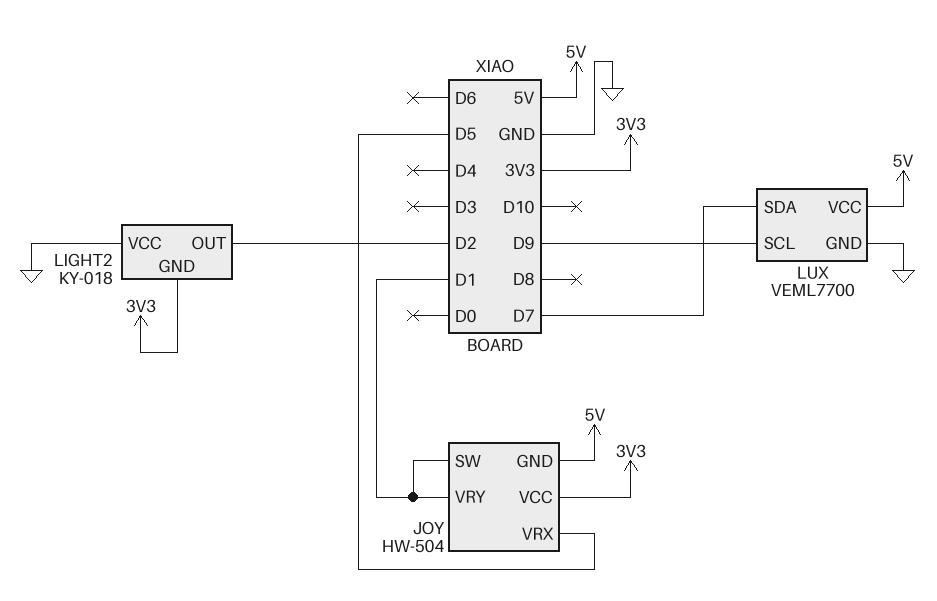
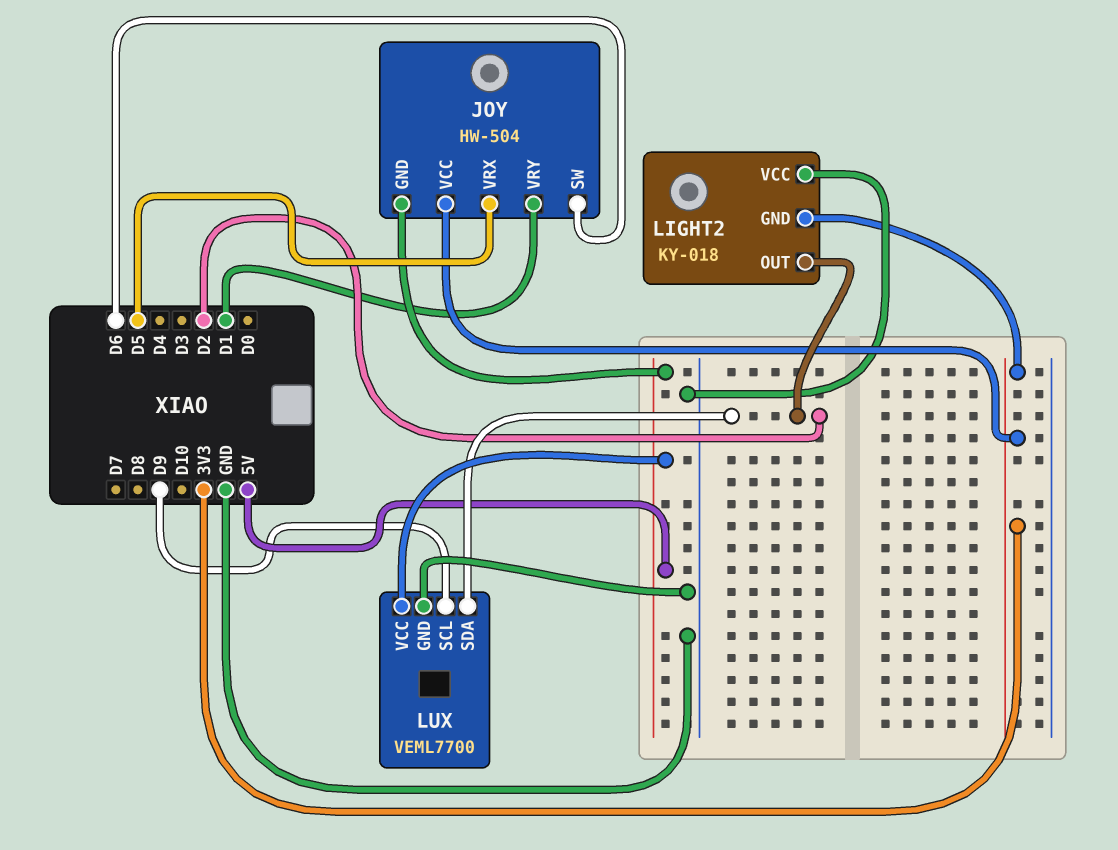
JOY pin SW: D1 -> D6
LUX pin SDA: D7 -> D2

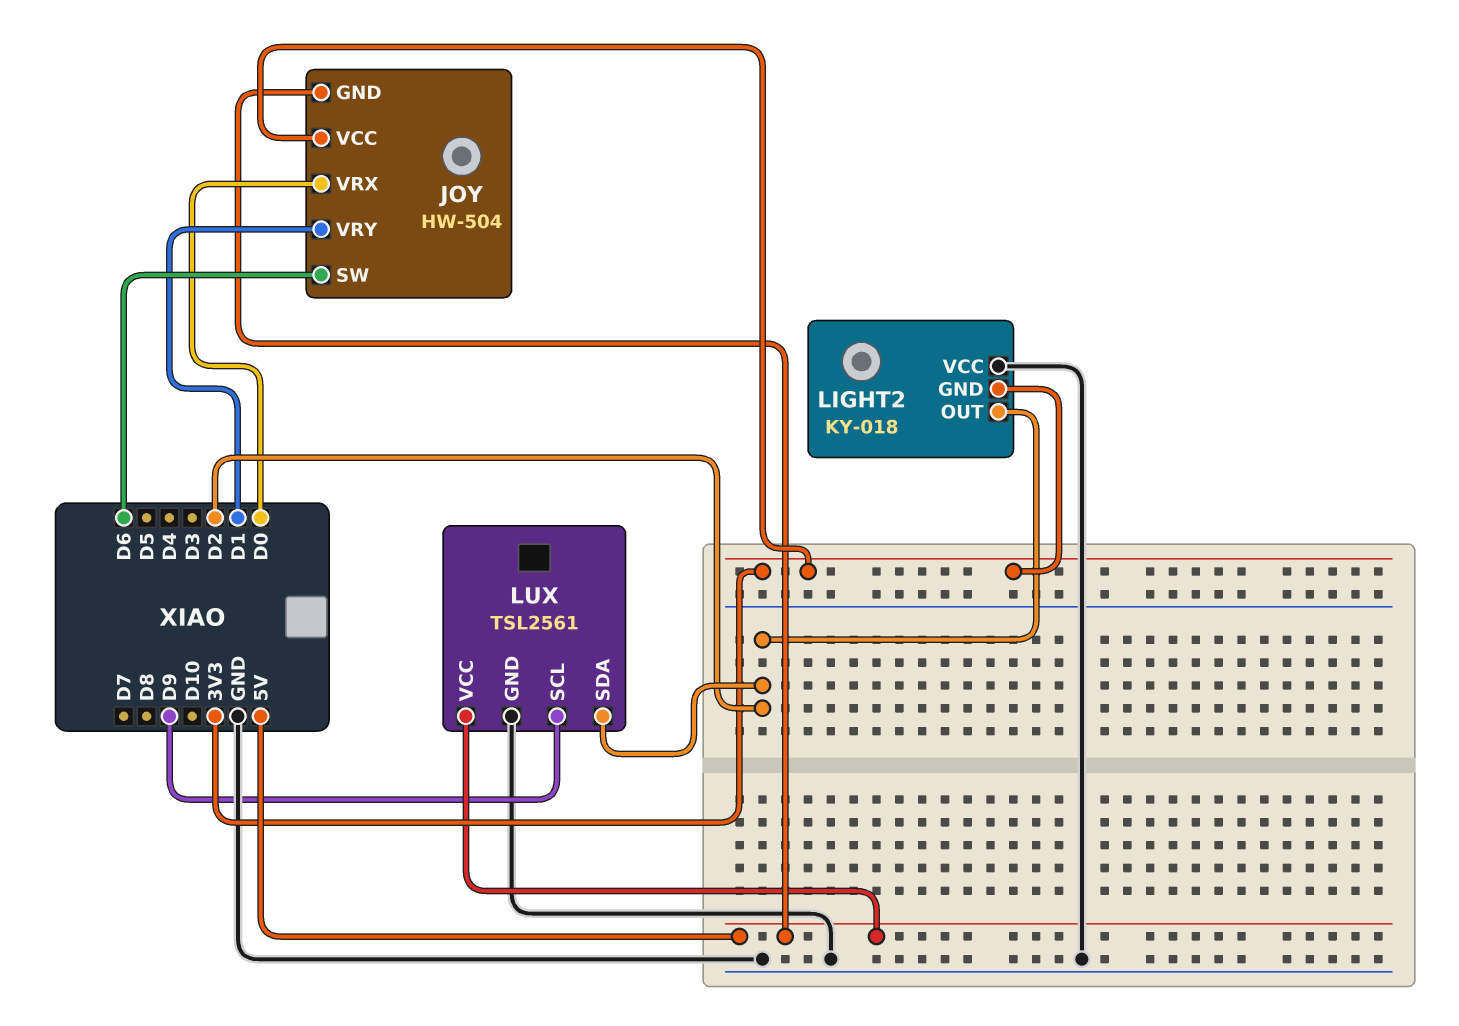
JOY pin VRX: D5 -> D0
LUX: VEML7700 -> TSL2561

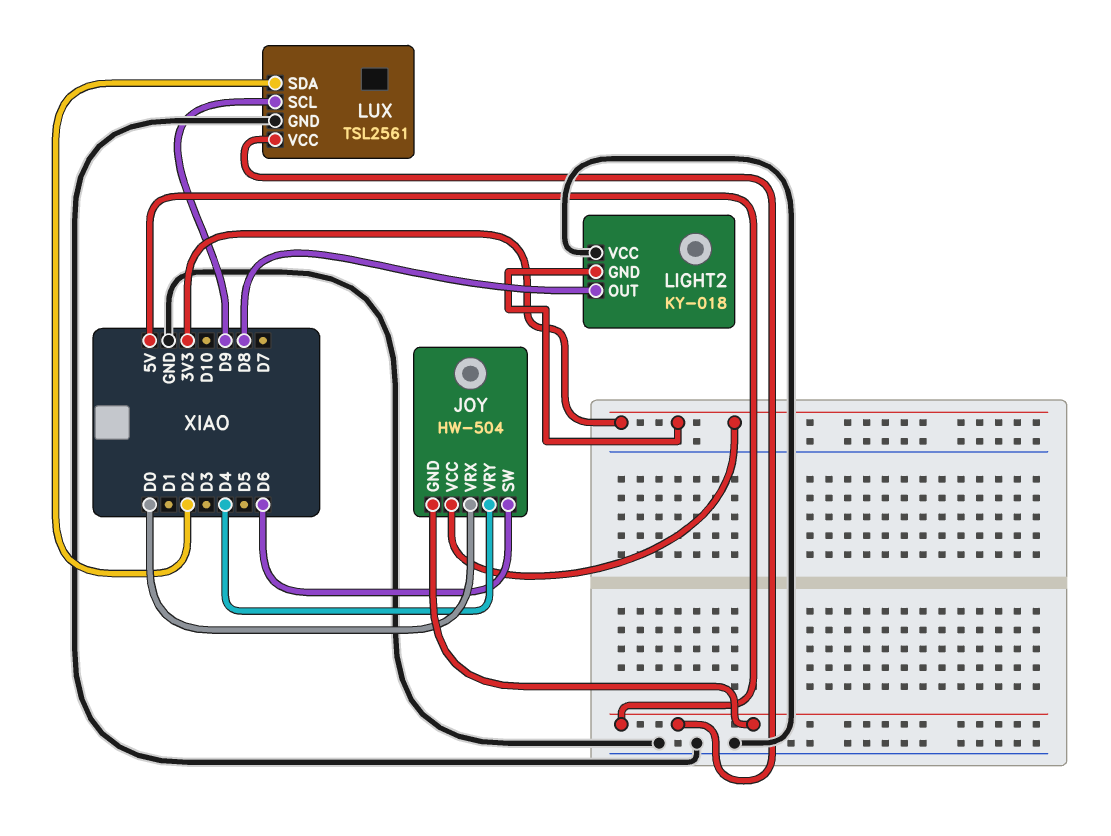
JOY pin VRY: D1 -> D4
LIGHT2 pin OUT: D2 -> D8

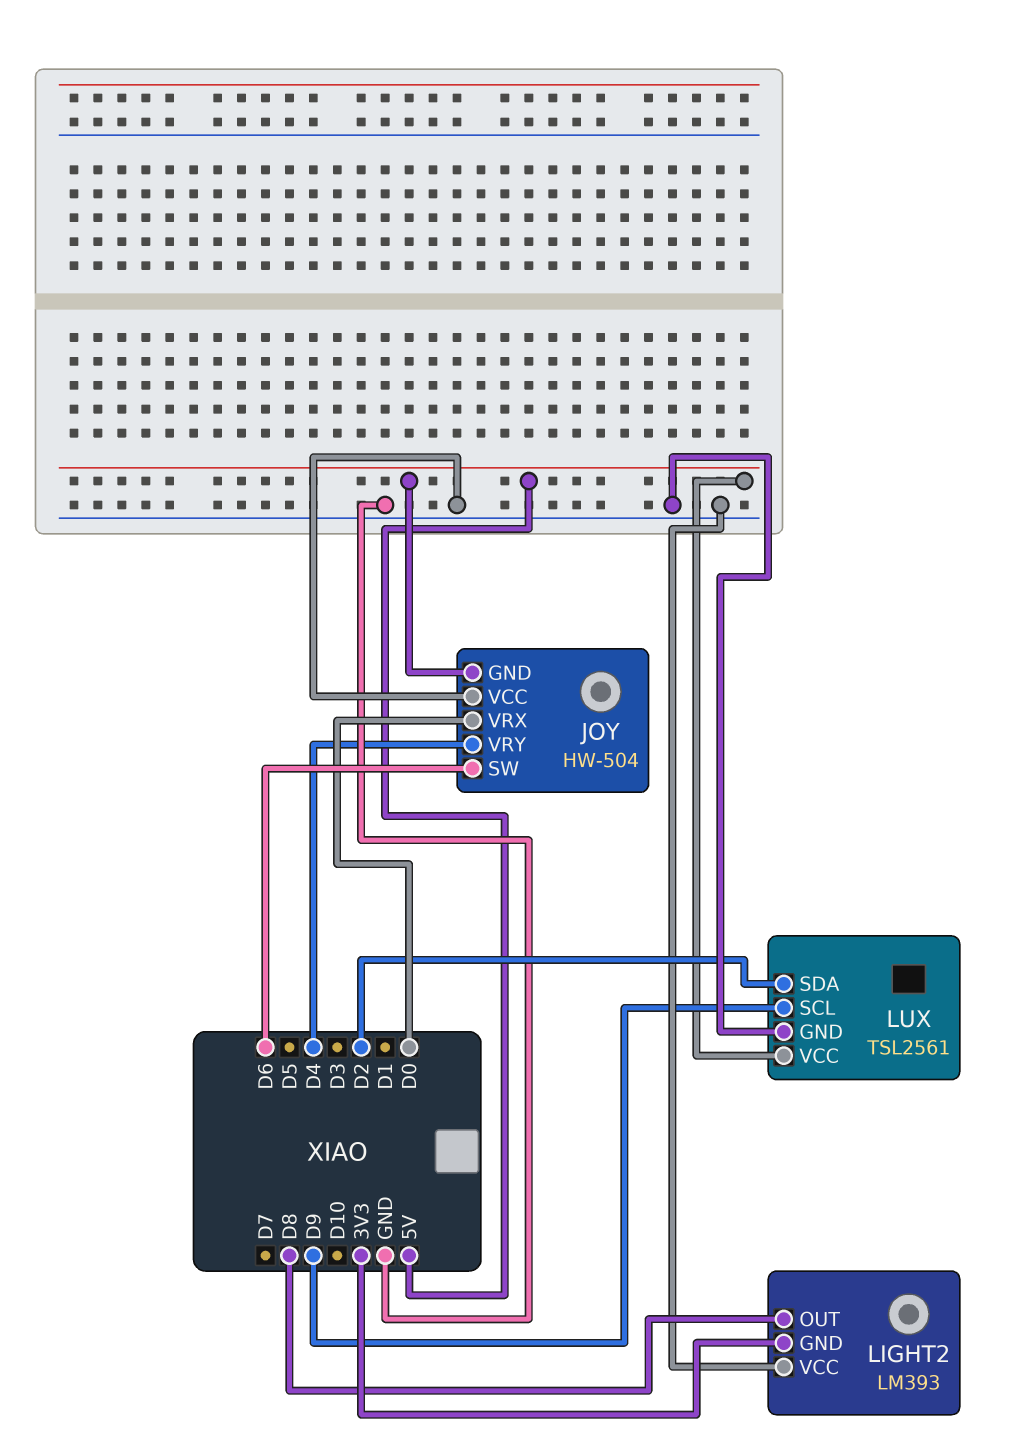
JOY pin VCC: 3V3 -> GND
LIGHT2: KY-018 -> LM393

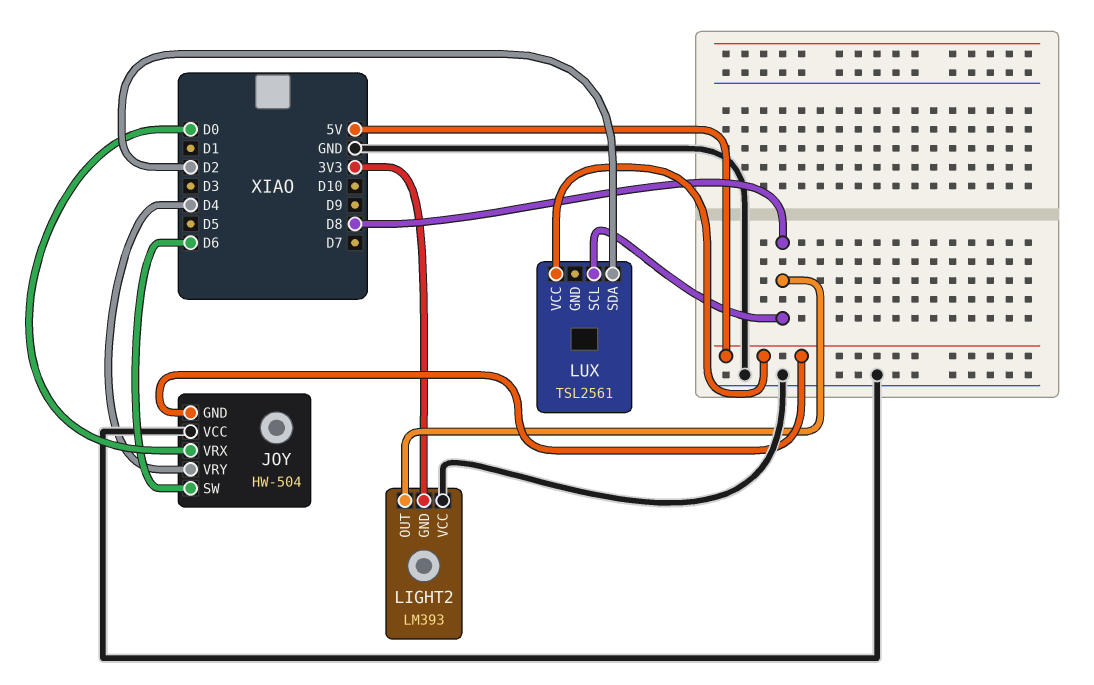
LUX pin GND: GND -> none
LUX pin SCL: D9 -> D8

